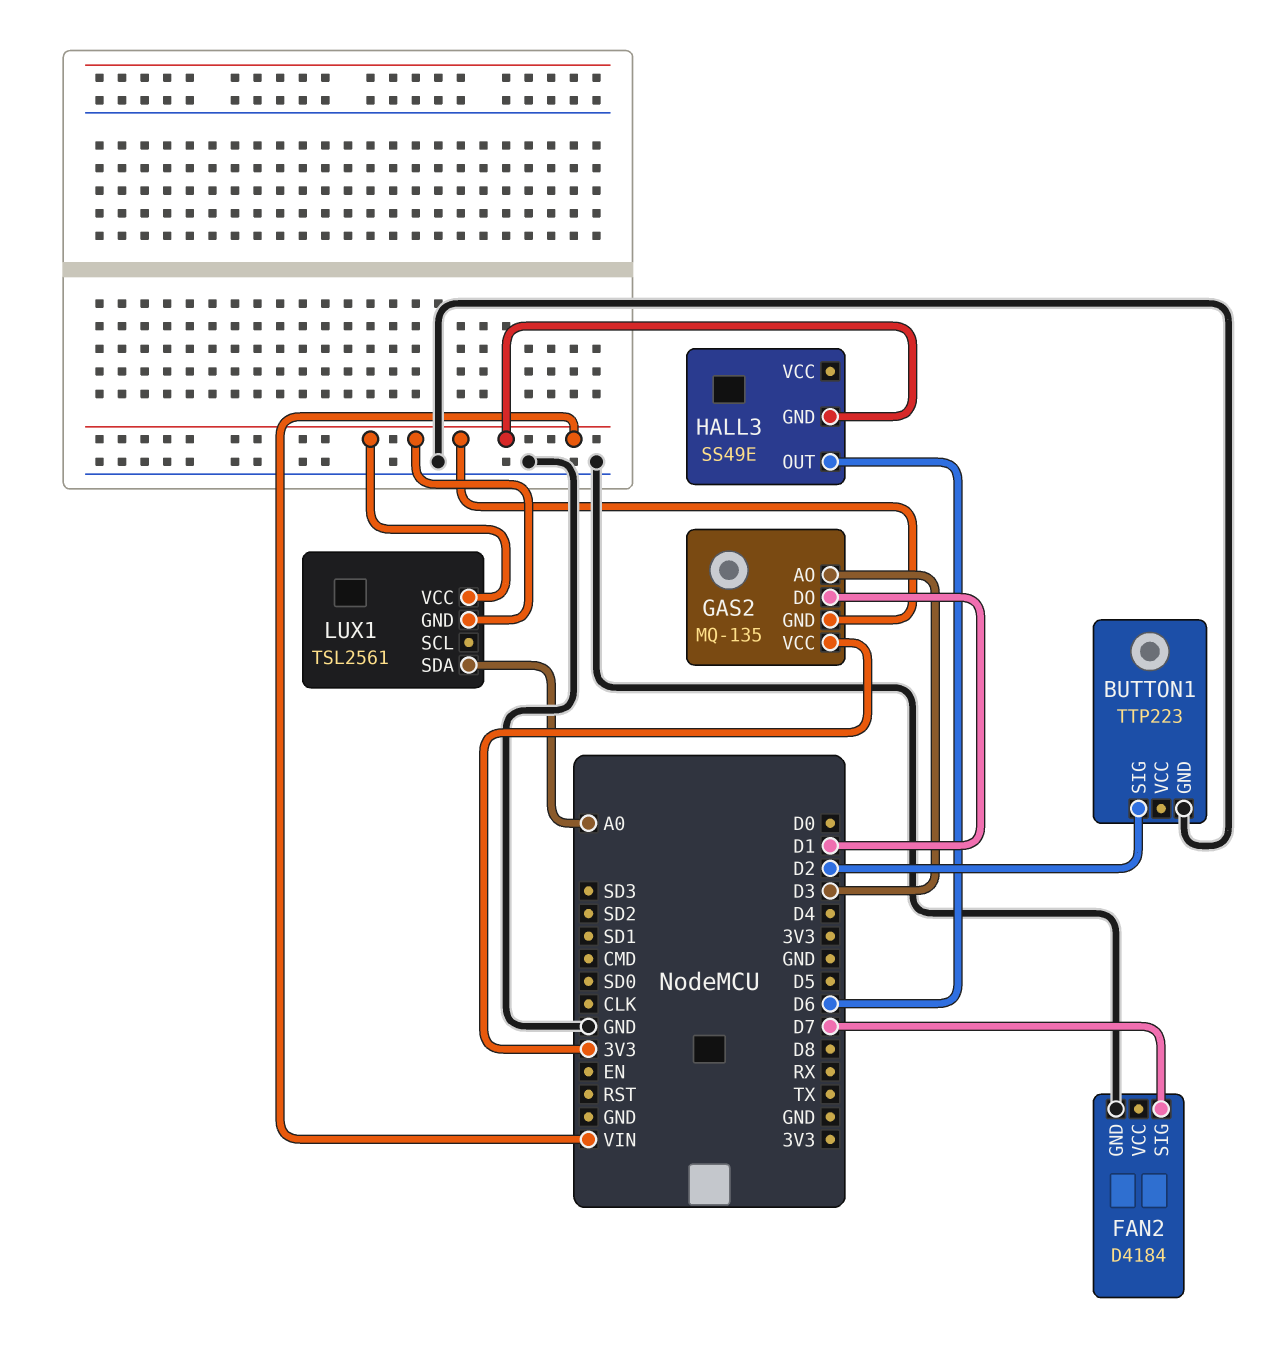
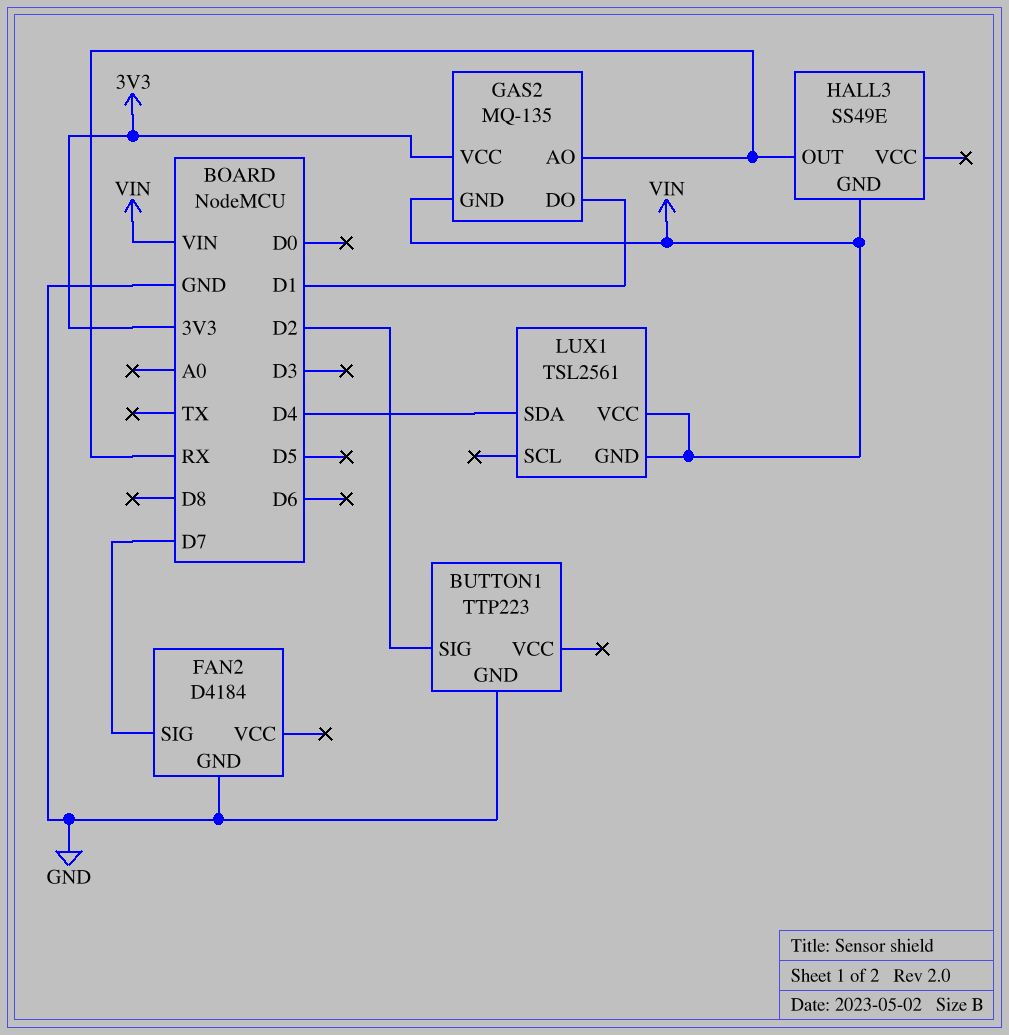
GAS2 pin AO: D3 -> RX
HALL3 pin OUT: D6 -> RX
LUX1 pin SDA: A0 -> D4

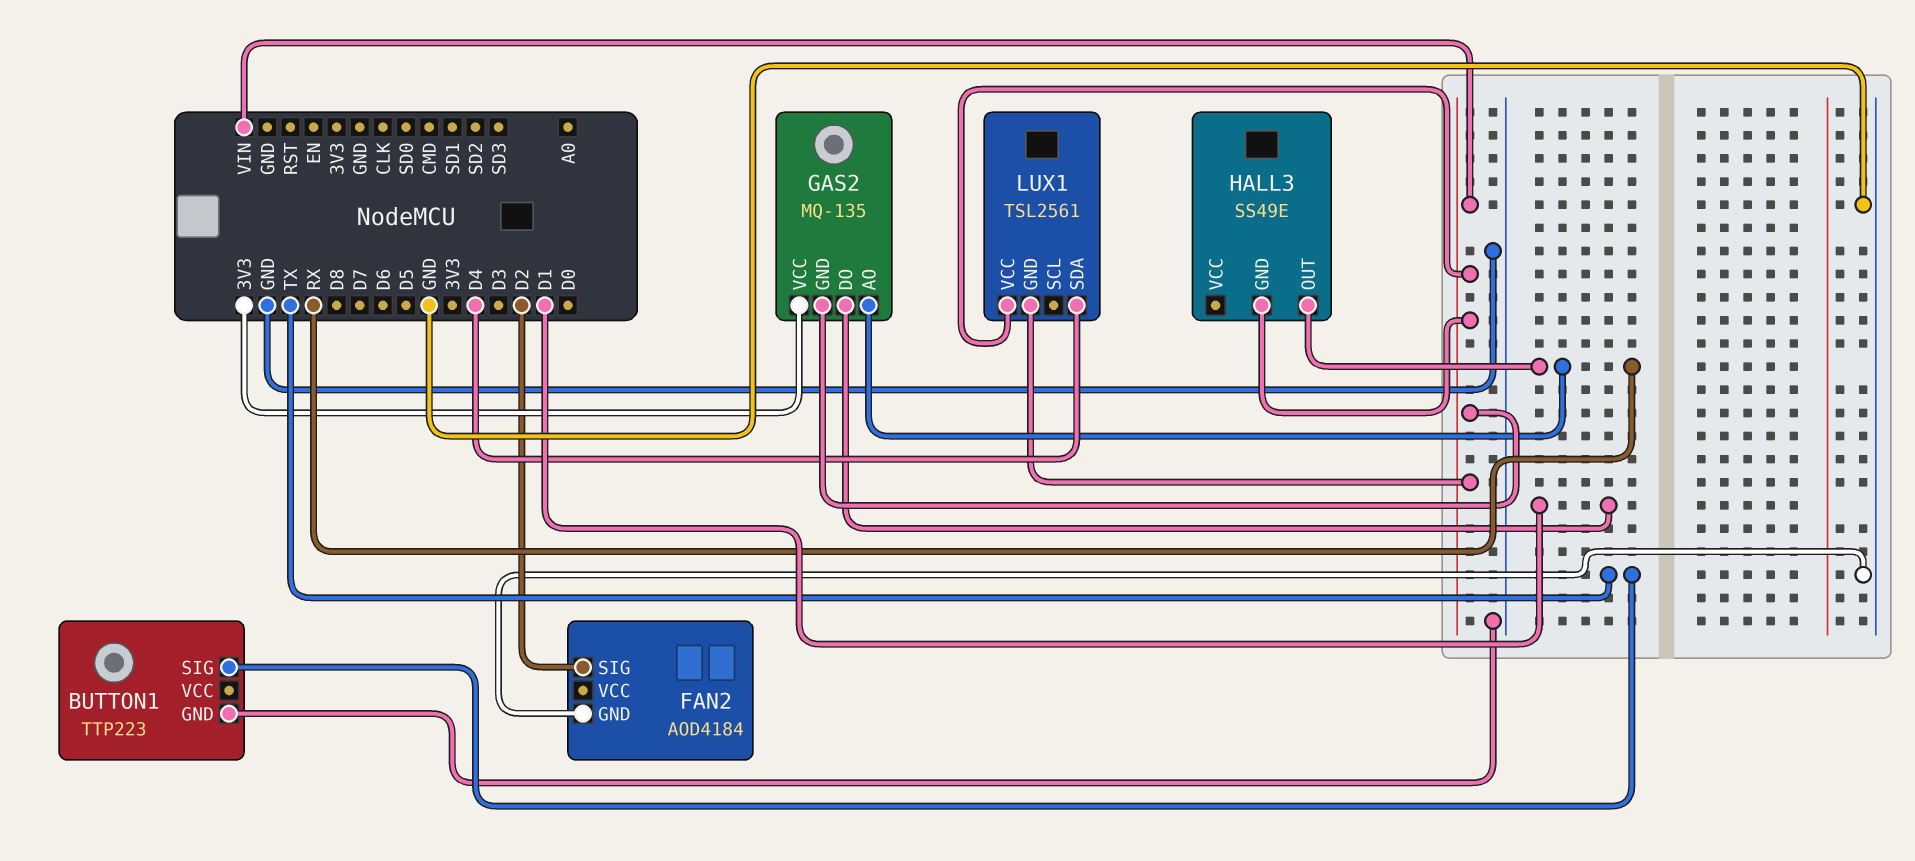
BUTTON1 pin SIG: D2 -> TX
FAN2: D4184 -> AOD4184
FAN2 pin SIG: D7 -> D2

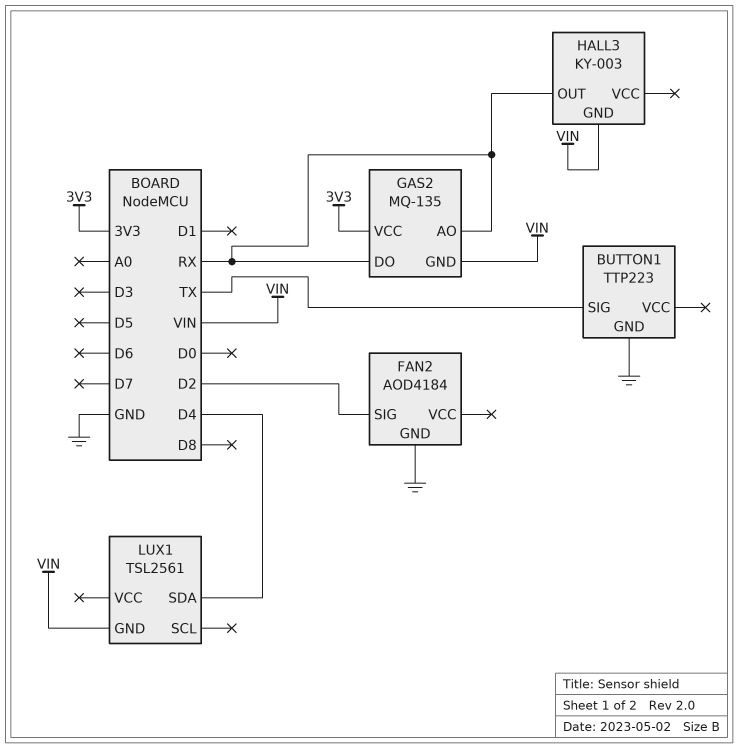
GAS2 pin DO: D1 -> RX
HALL3: SS49E -> KY-003
LUX1 pin VCC: VIN -> none

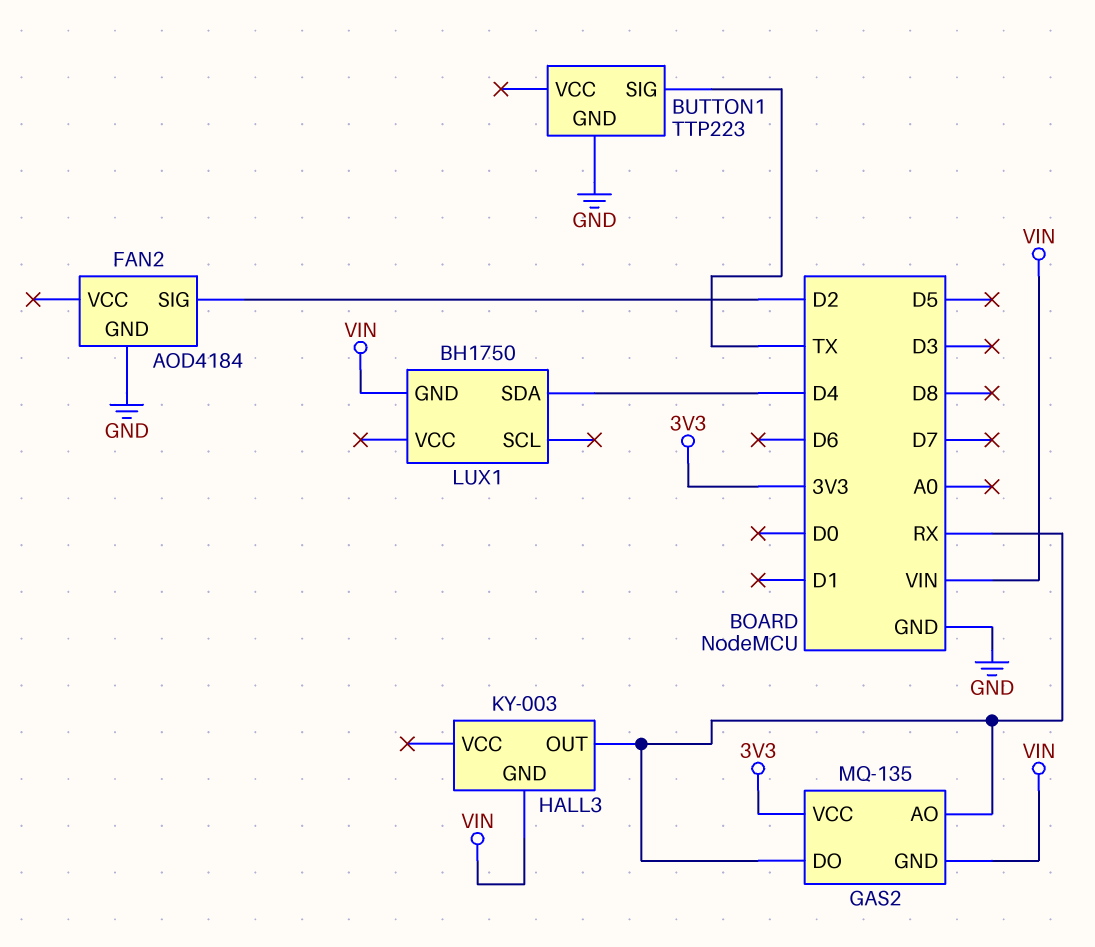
LUX1: TSL2561 -> BH1750

